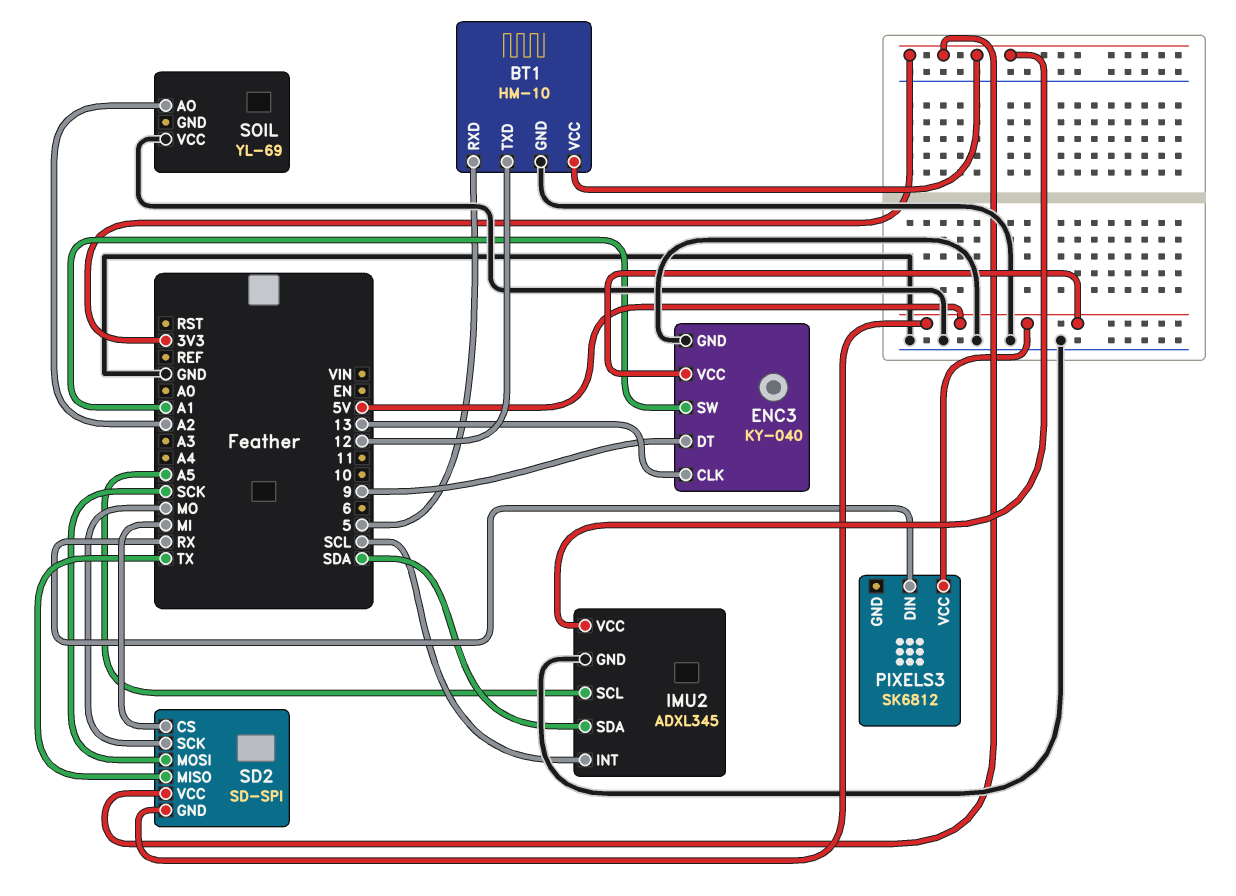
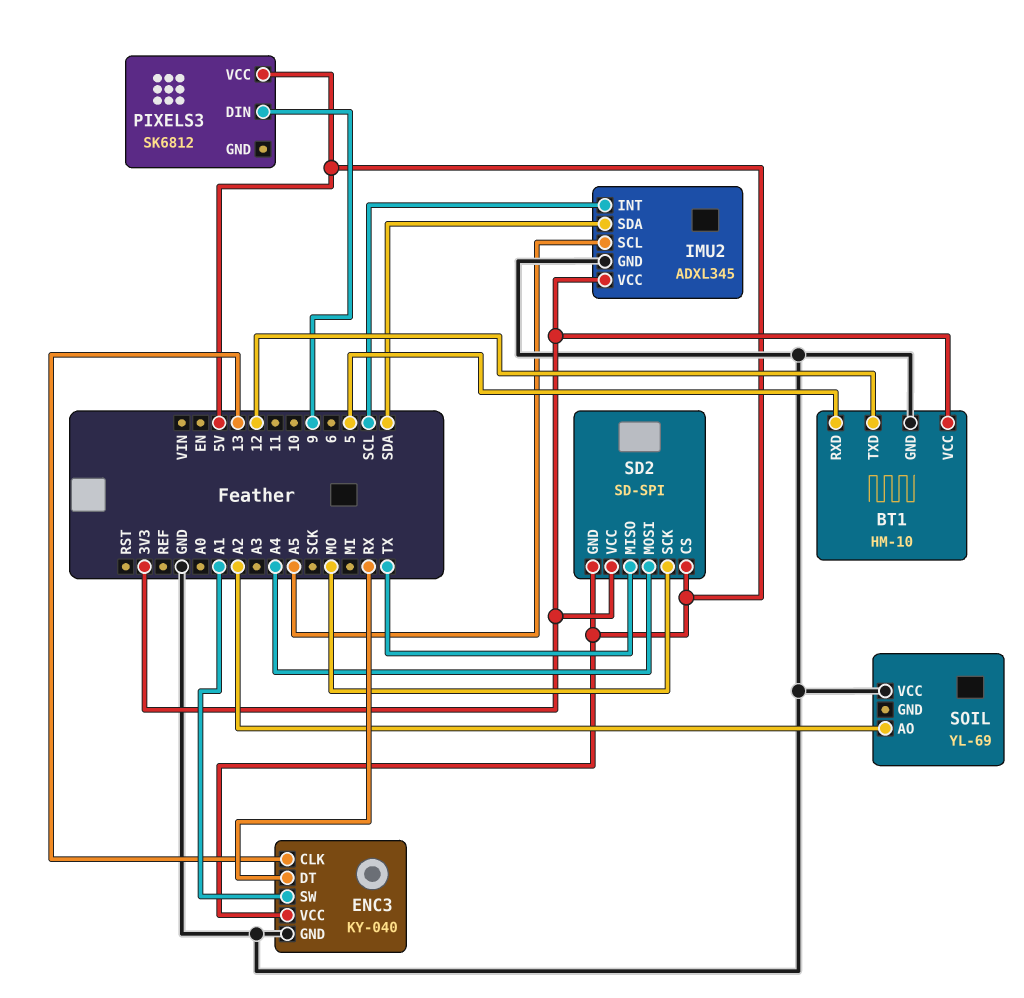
ENC3 pin DT: 9 -> RX
PIXELS3 pin DIN: RX -> 9
SD2 pin CS: MI -> 5V
SD2 pin MOSI: SCK -> A4

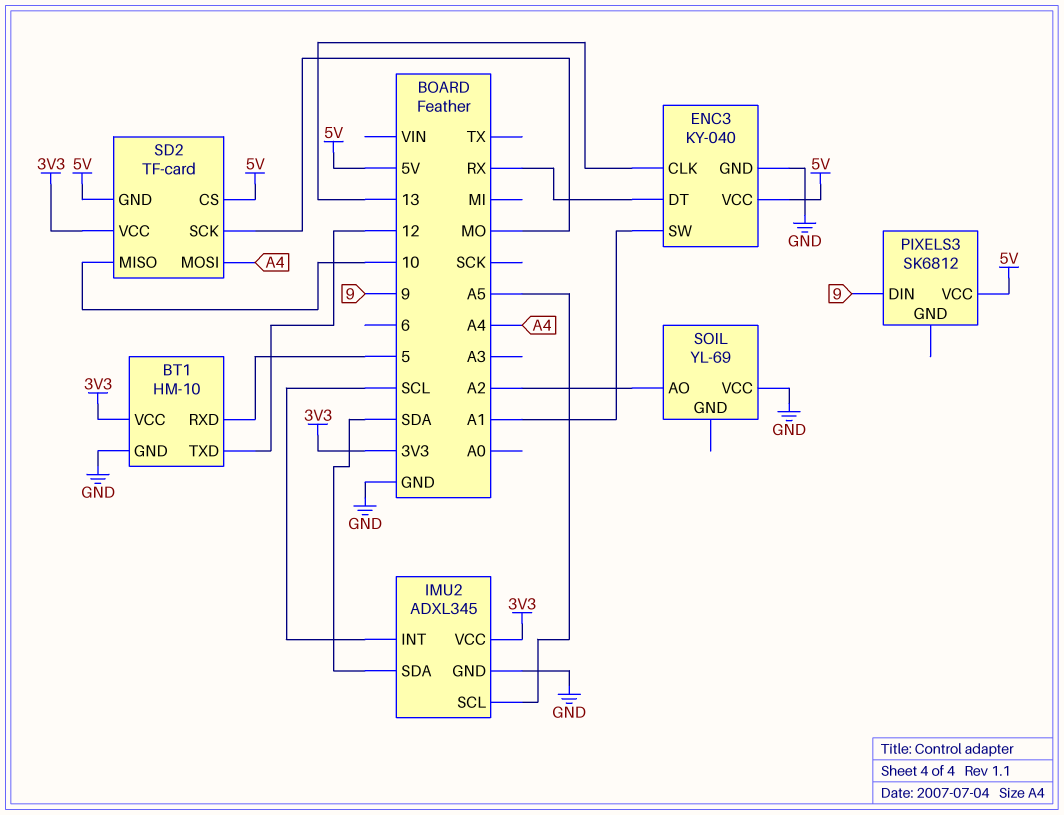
SD2: SD-SPI -> TF-card
SD2 pin MISO: TX -> 10

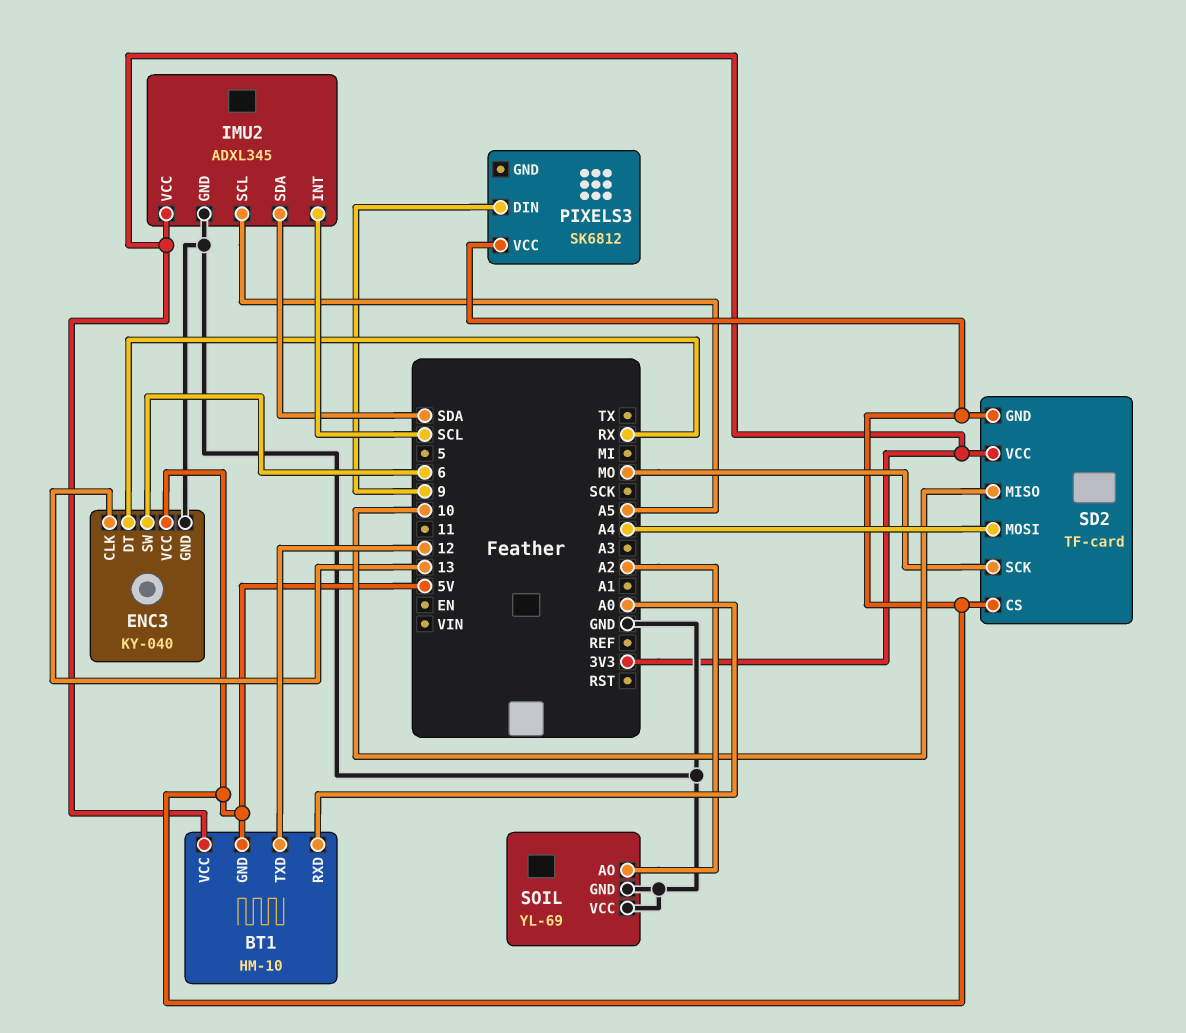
BT1 pin GND: GND -> 5V
BT1 pin RXD: 5 -> A0
ENC3 pin SW: A1 -> 6
SOIL pin GND: none -> GND

